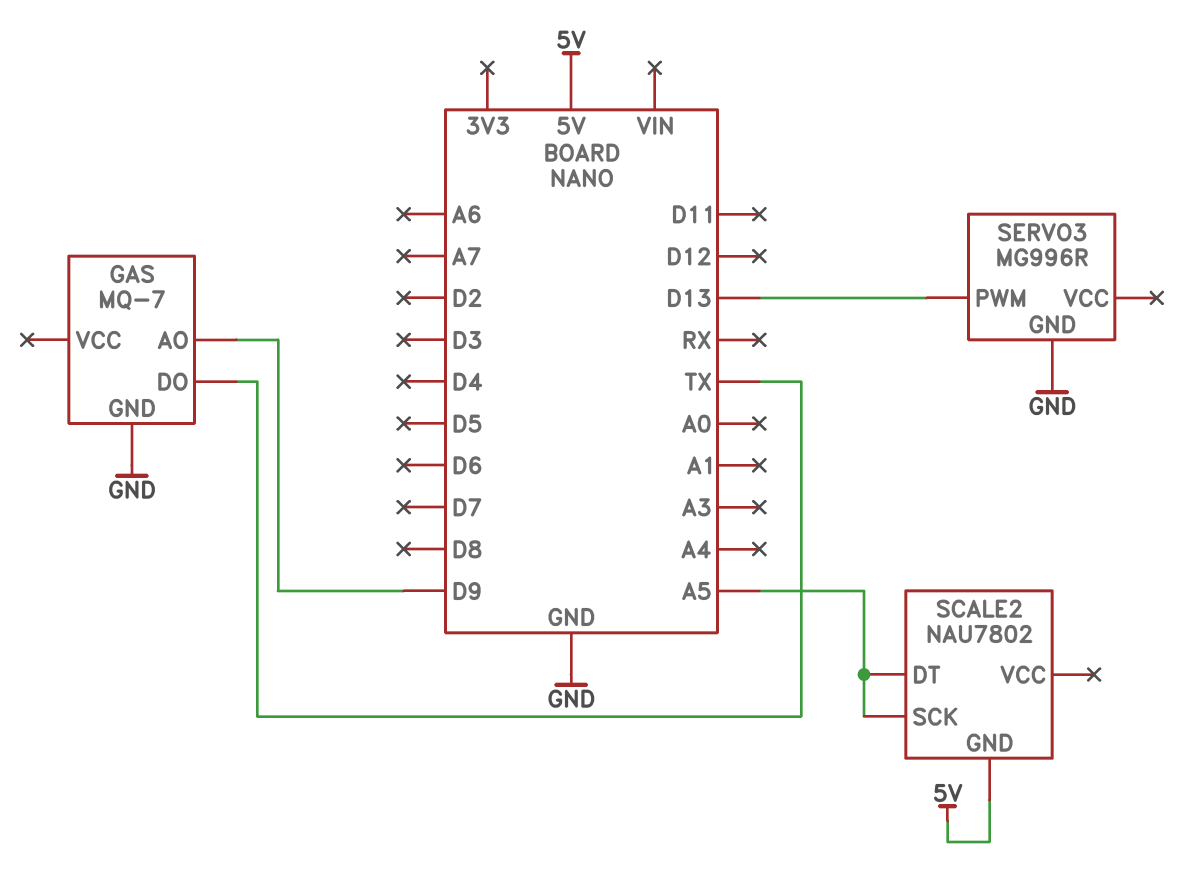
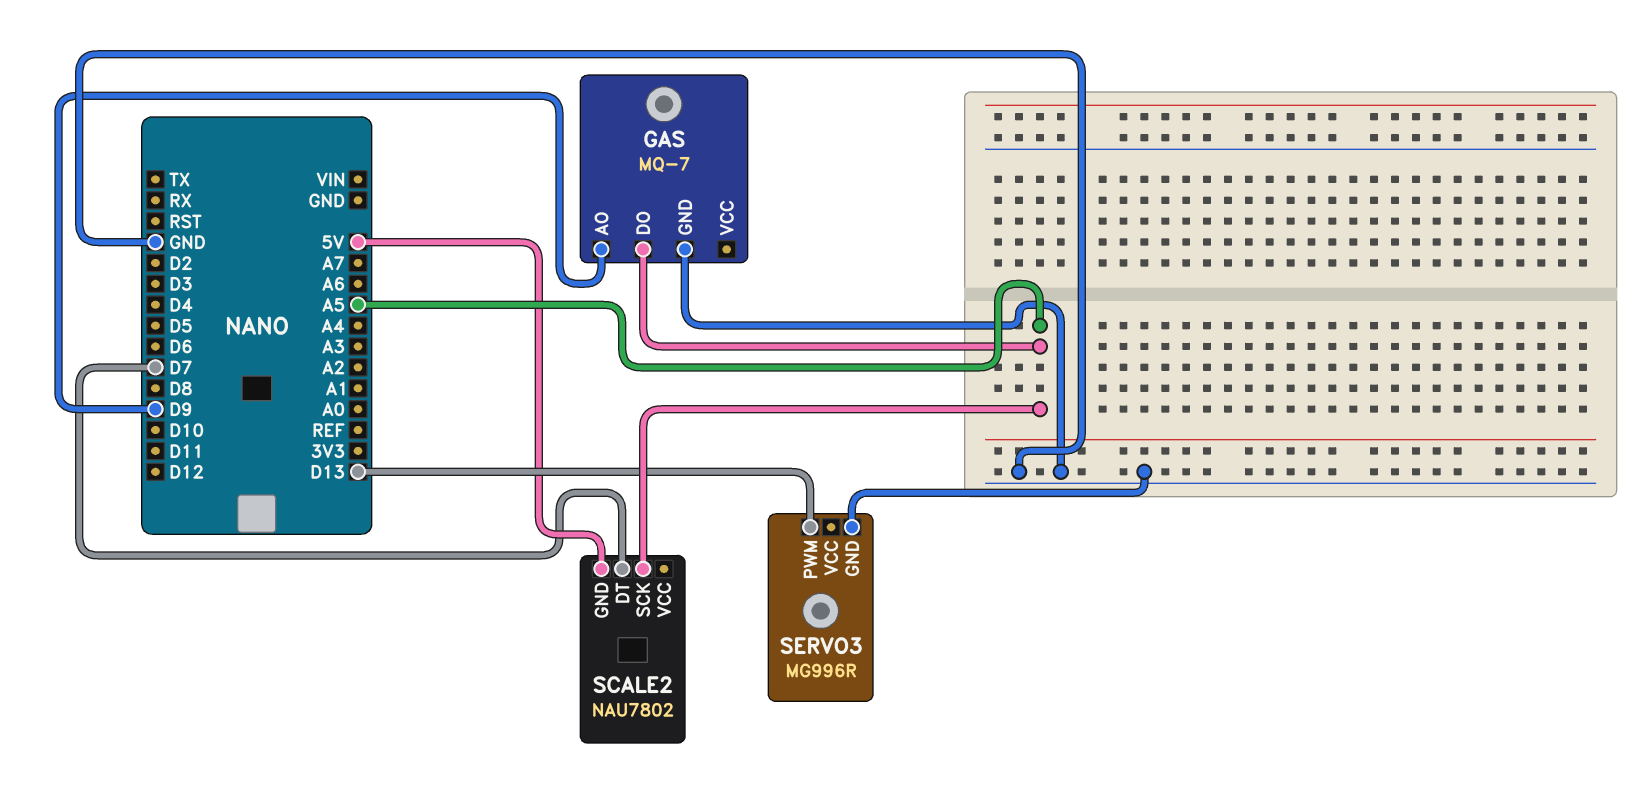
GAS pin DO: TX -> A5
SCALE2 pin DT: A5 -> D7

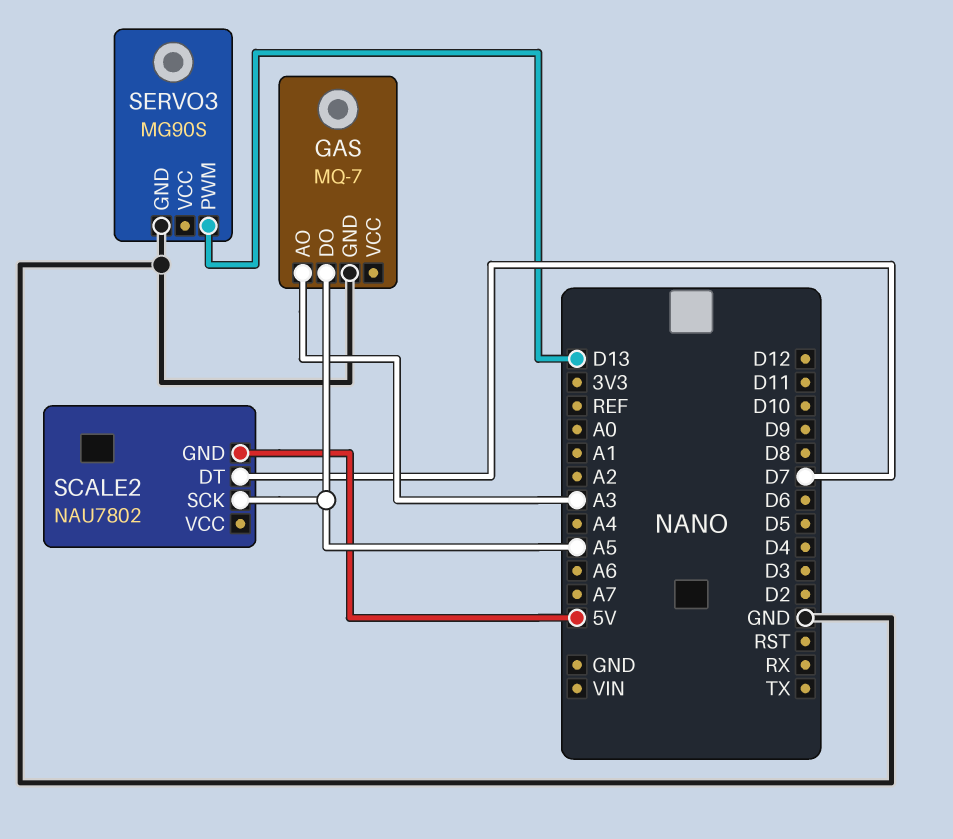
GAS pin AO: D9 -> A3
SERVO3: MG996R -> MG90S

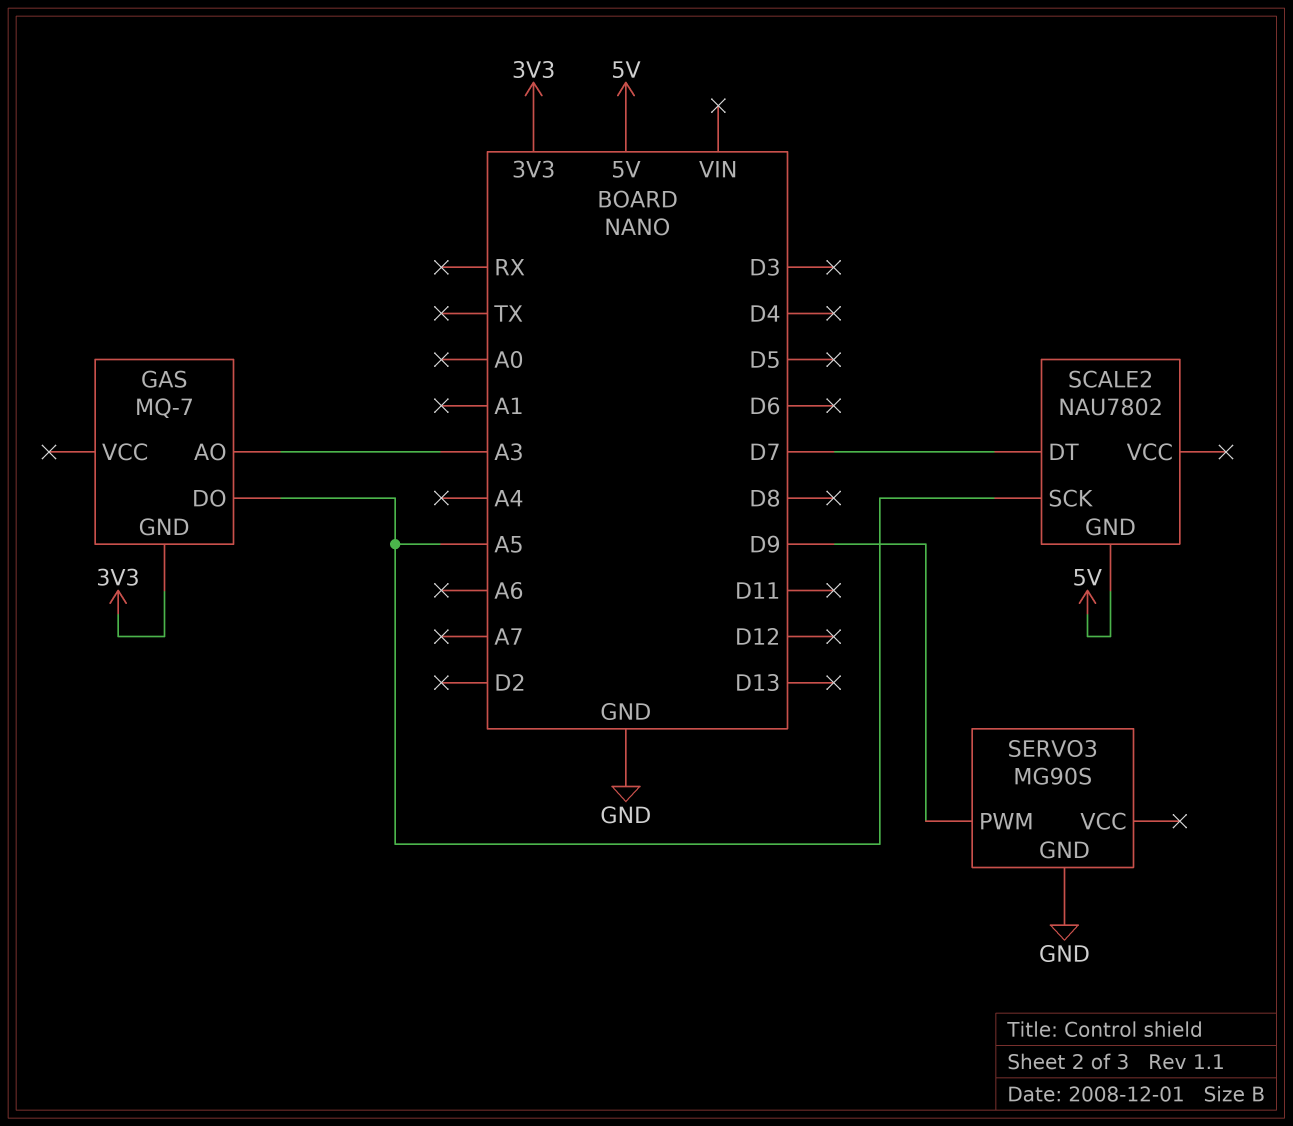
GAS pin GND: GND -> 3V3
SERVO3 pin PWM: D13 -> D9

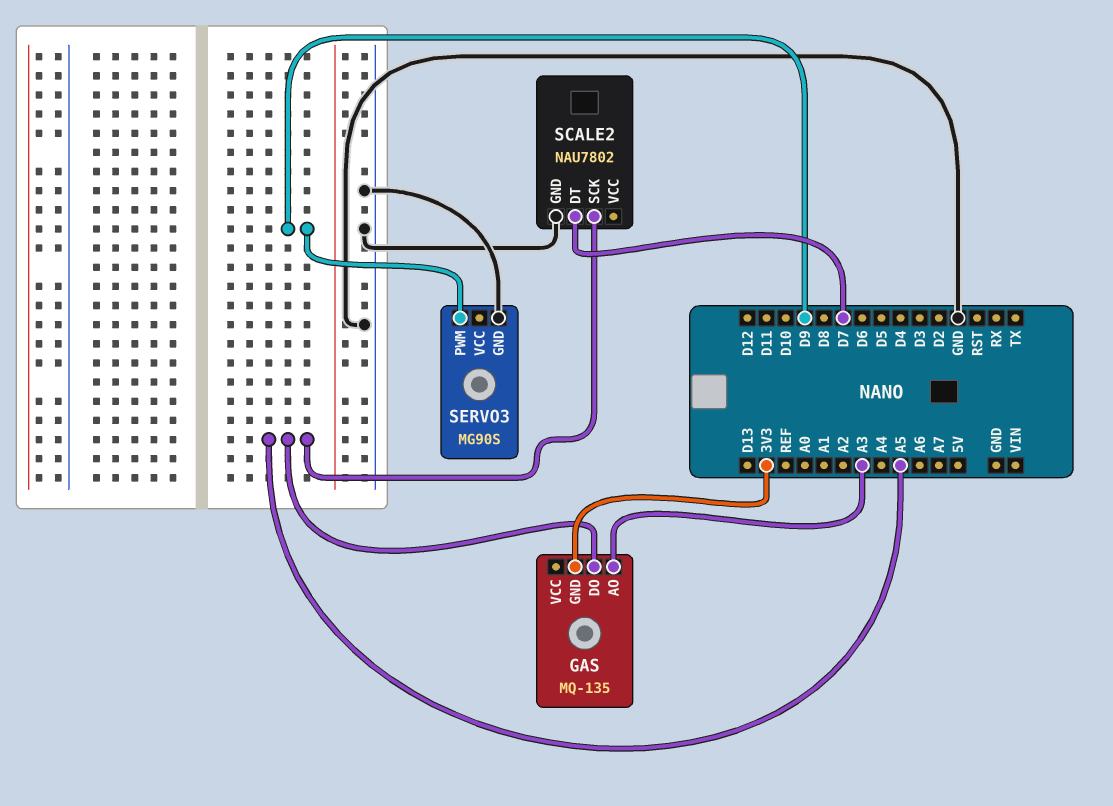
GAS: MQ-7 -> MQ-135
SCALE2 pin GND: 5V -> GND

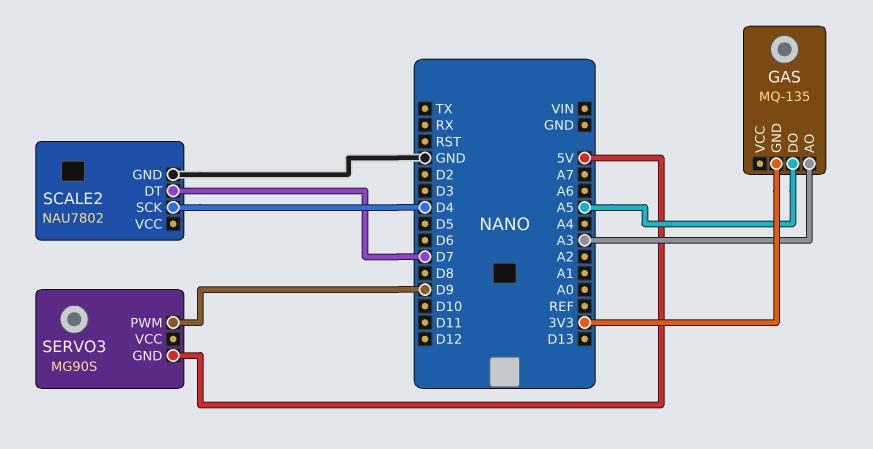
SCALE2 pin SCK: A5 -> D4
SERVO3 pin GND: GND -> 5V

